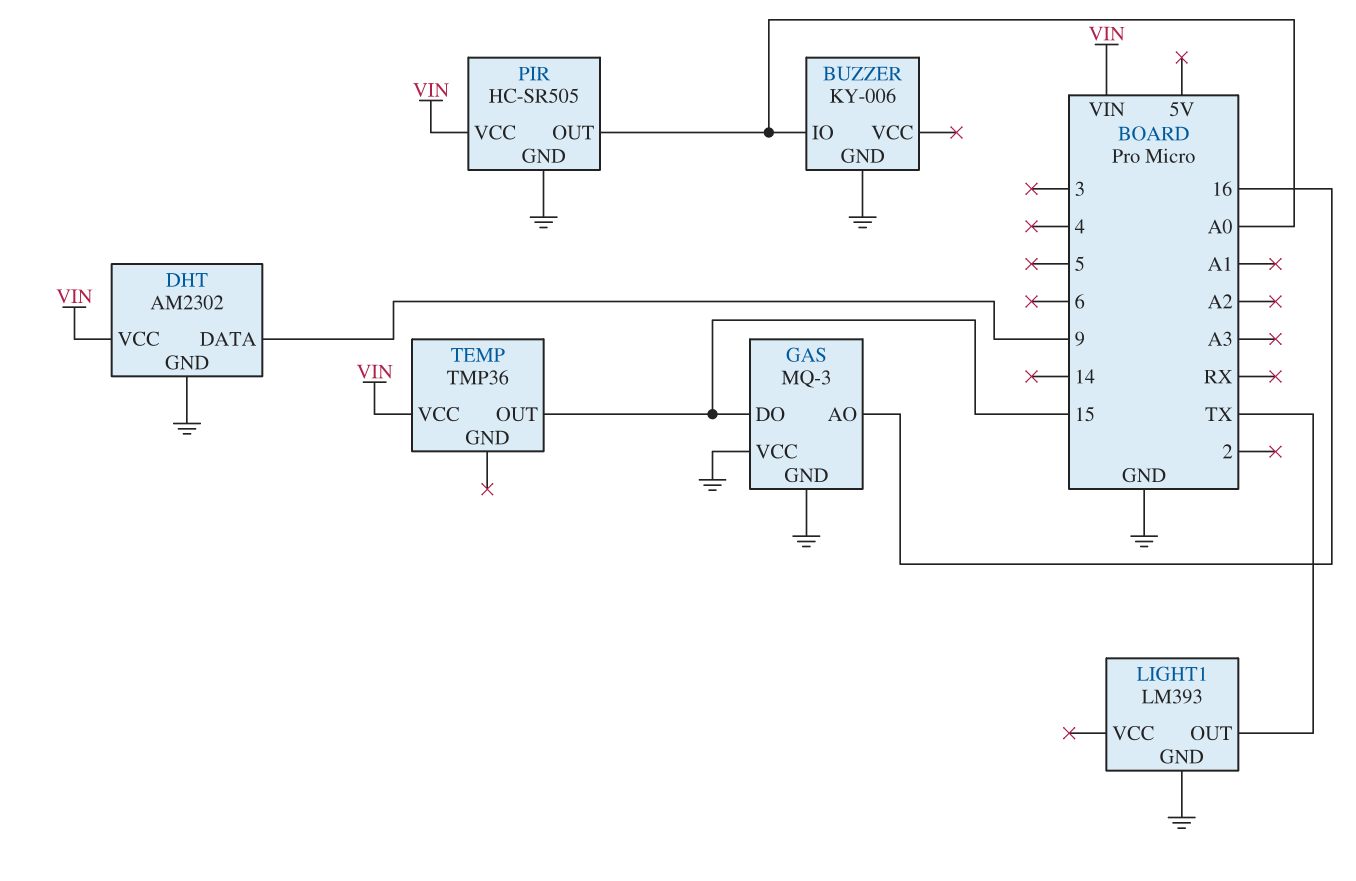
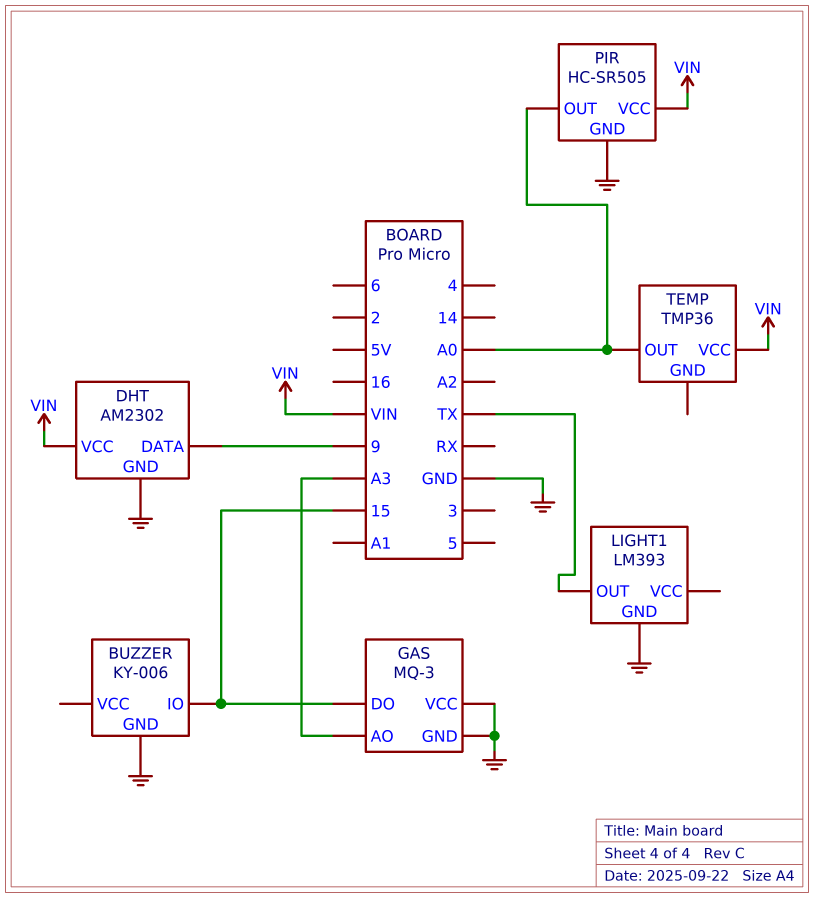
BUZZER pin IO: A0 -> 15
GAS pin AO: 16 -> A3
TEMP pin OUT: 15 -> A0

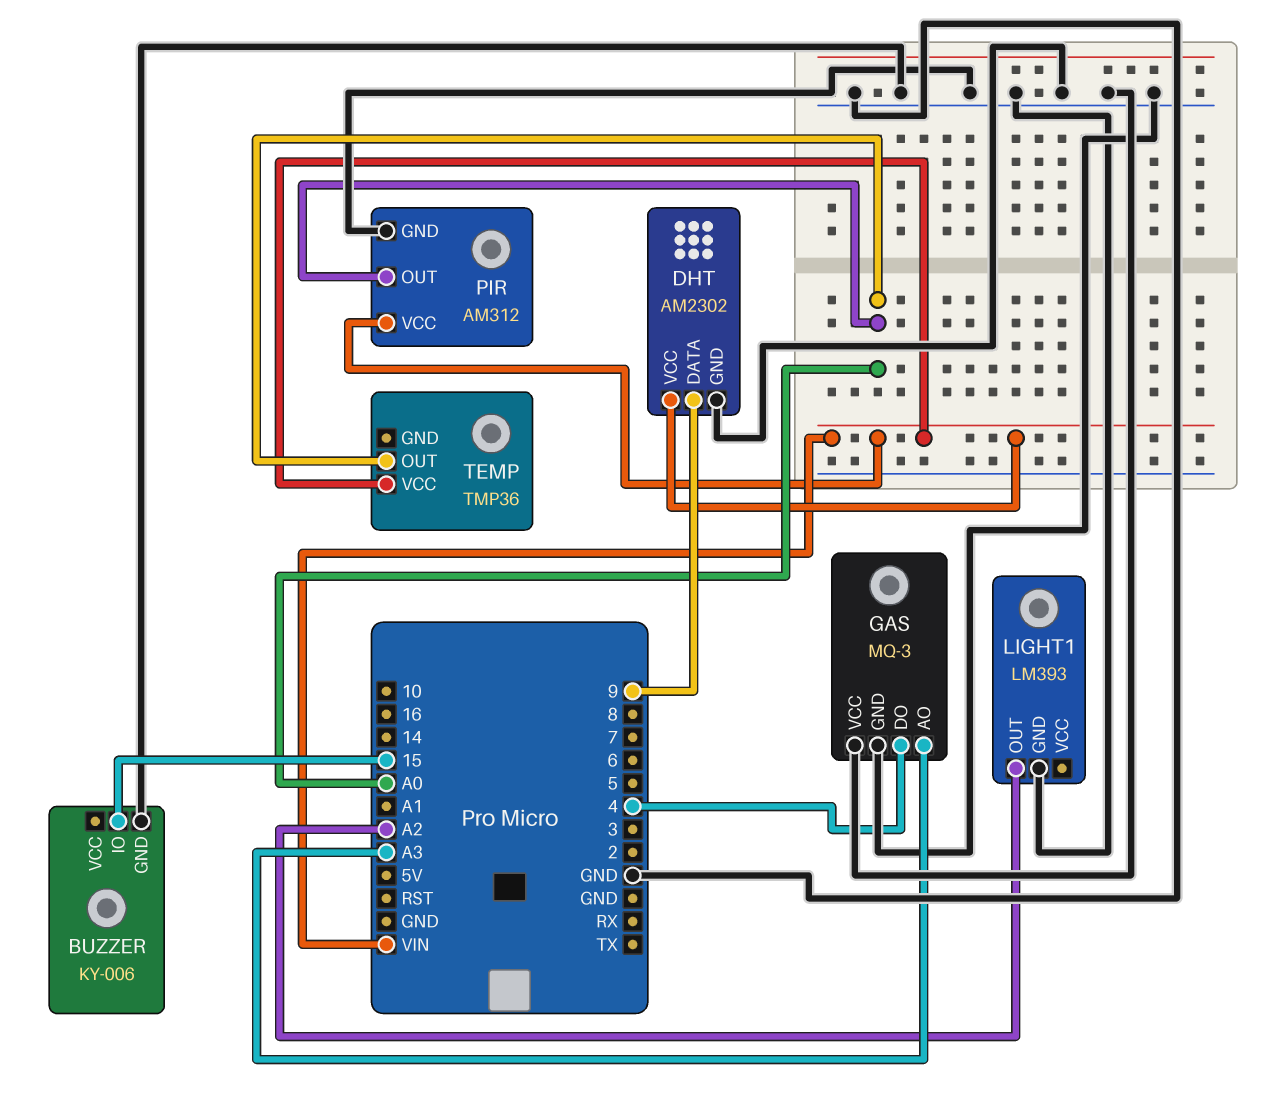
GAS pin DO: 15 -> 4
LIGHT1 pin OUT: TX -> A2
PIR: HC-SR505 -> AM312

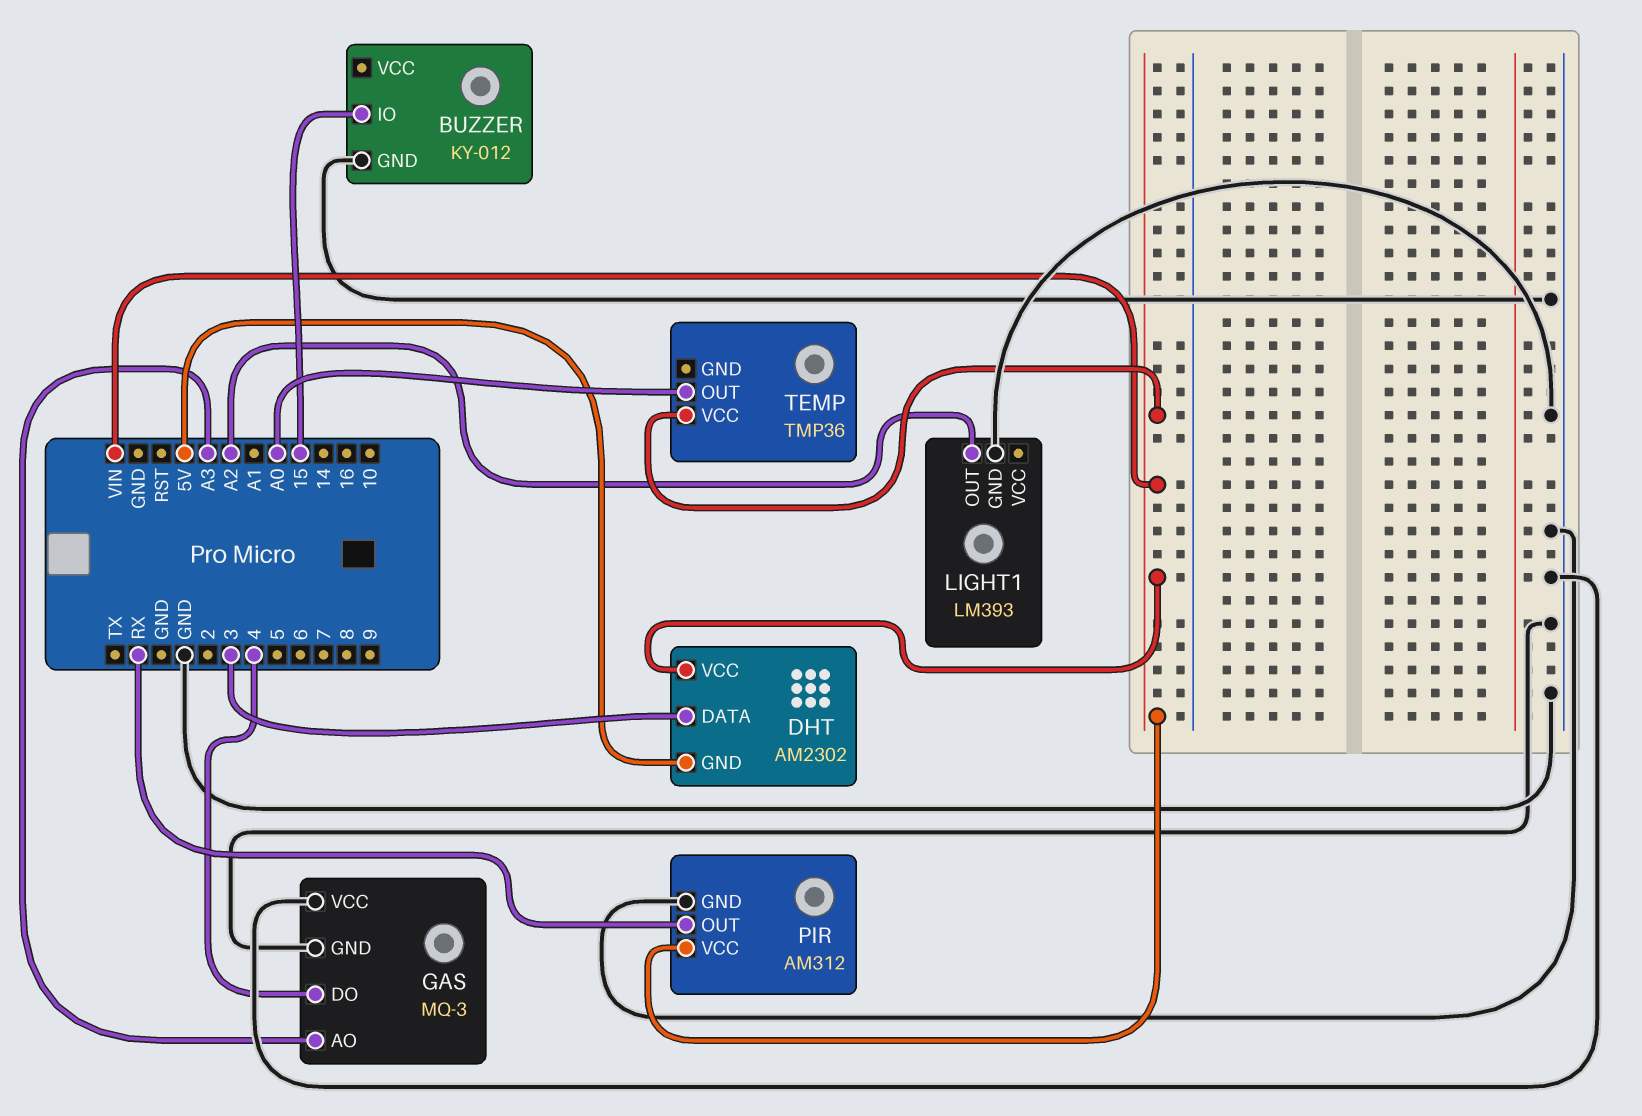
BUZZER: KY-006 -> KY-012
DHT pin DATA: 9 -> 3
DHT pin GND: GND -> 5V
PIR pin OUT: A0 -> RX

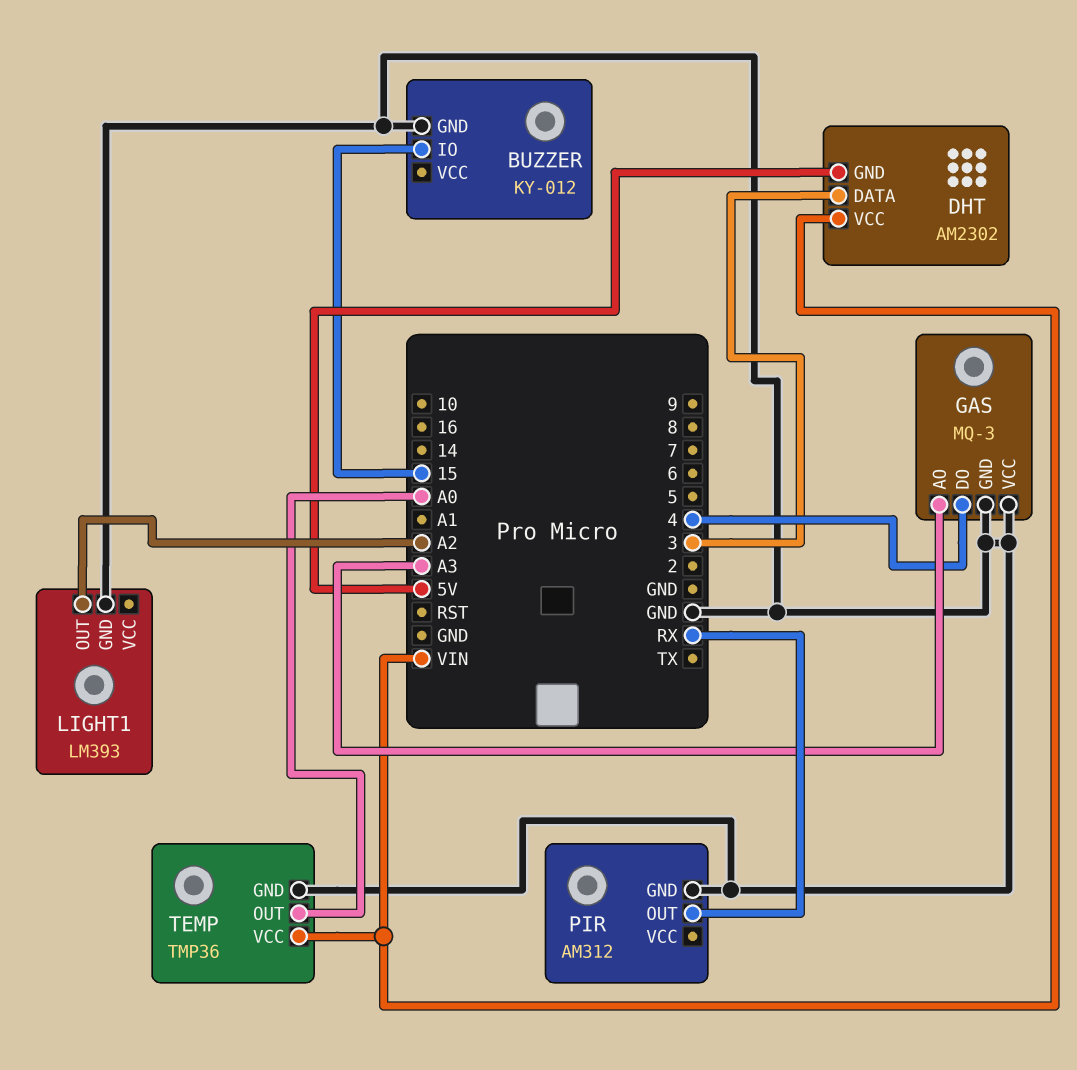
PIR pin VCC: VIN -> none
TEMP pin GND: none -> GND

